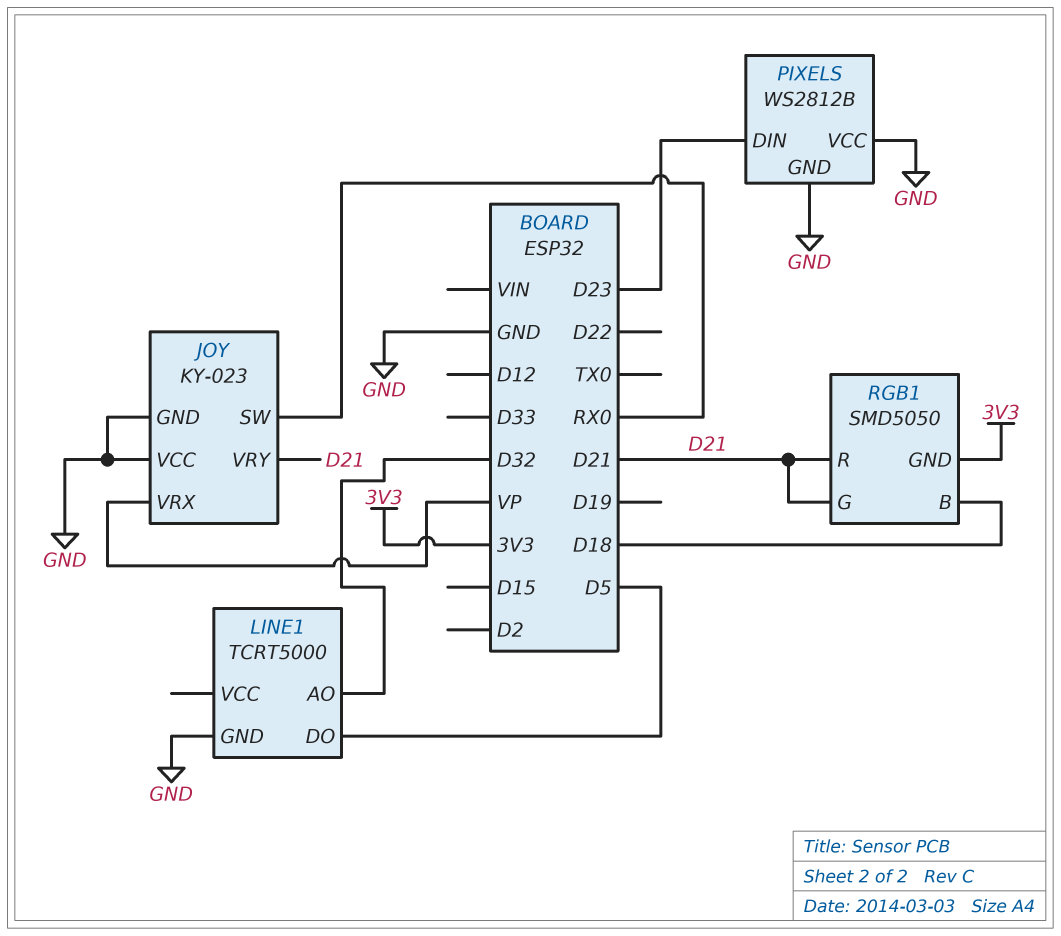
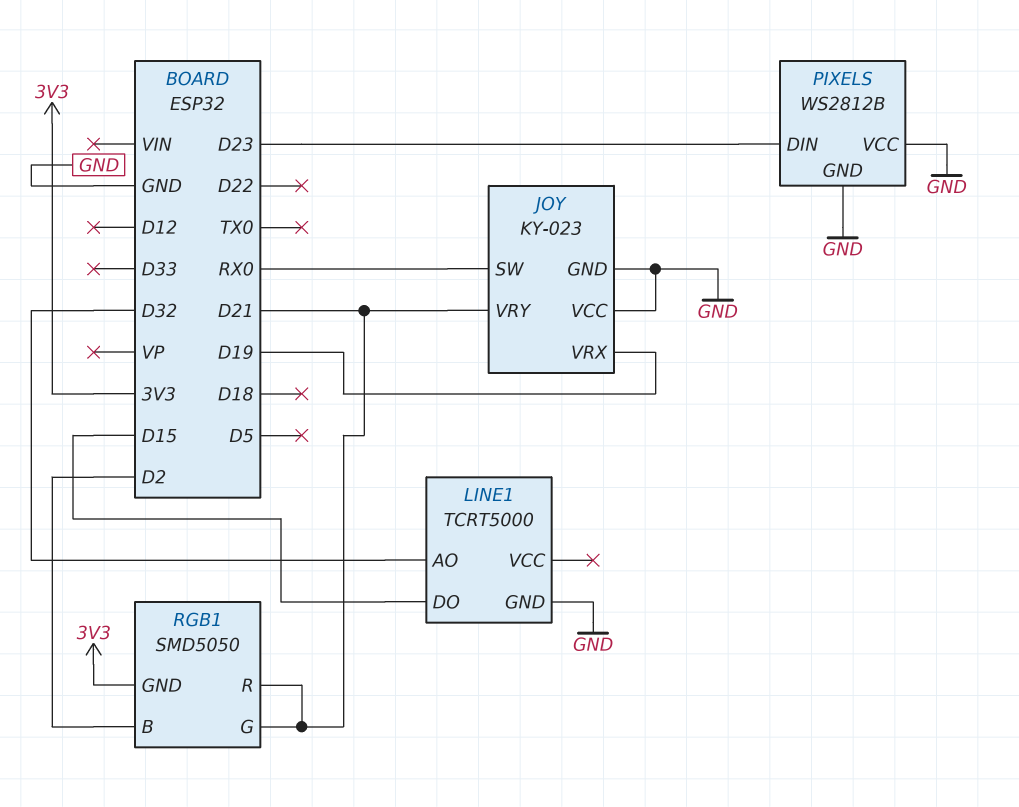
JOY pin VRX: VP -> D19
LINE1 pin DO: D5 -> D15
RGB1 pin B: D18 -> D2

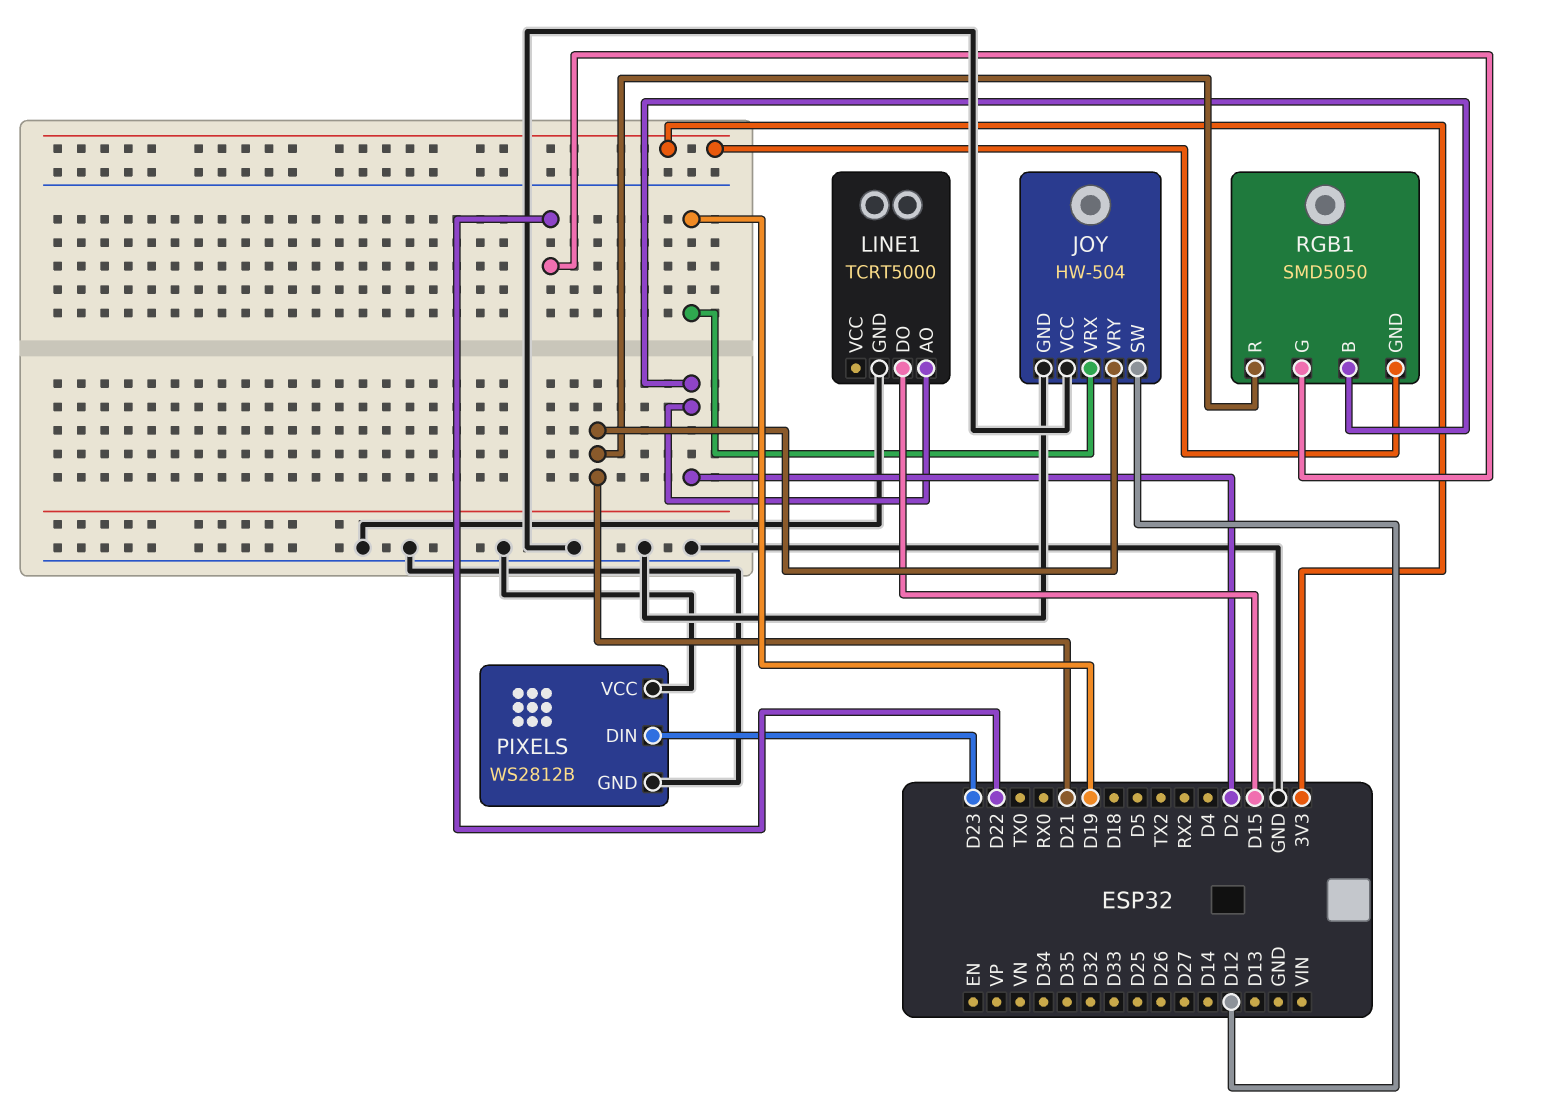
JOY: KY-023 -> HW-504
JOY pin SW: RX0 -> D12
LINE1 pin AO: D32 -> D2
RGB1 pin G: D21 -> D22

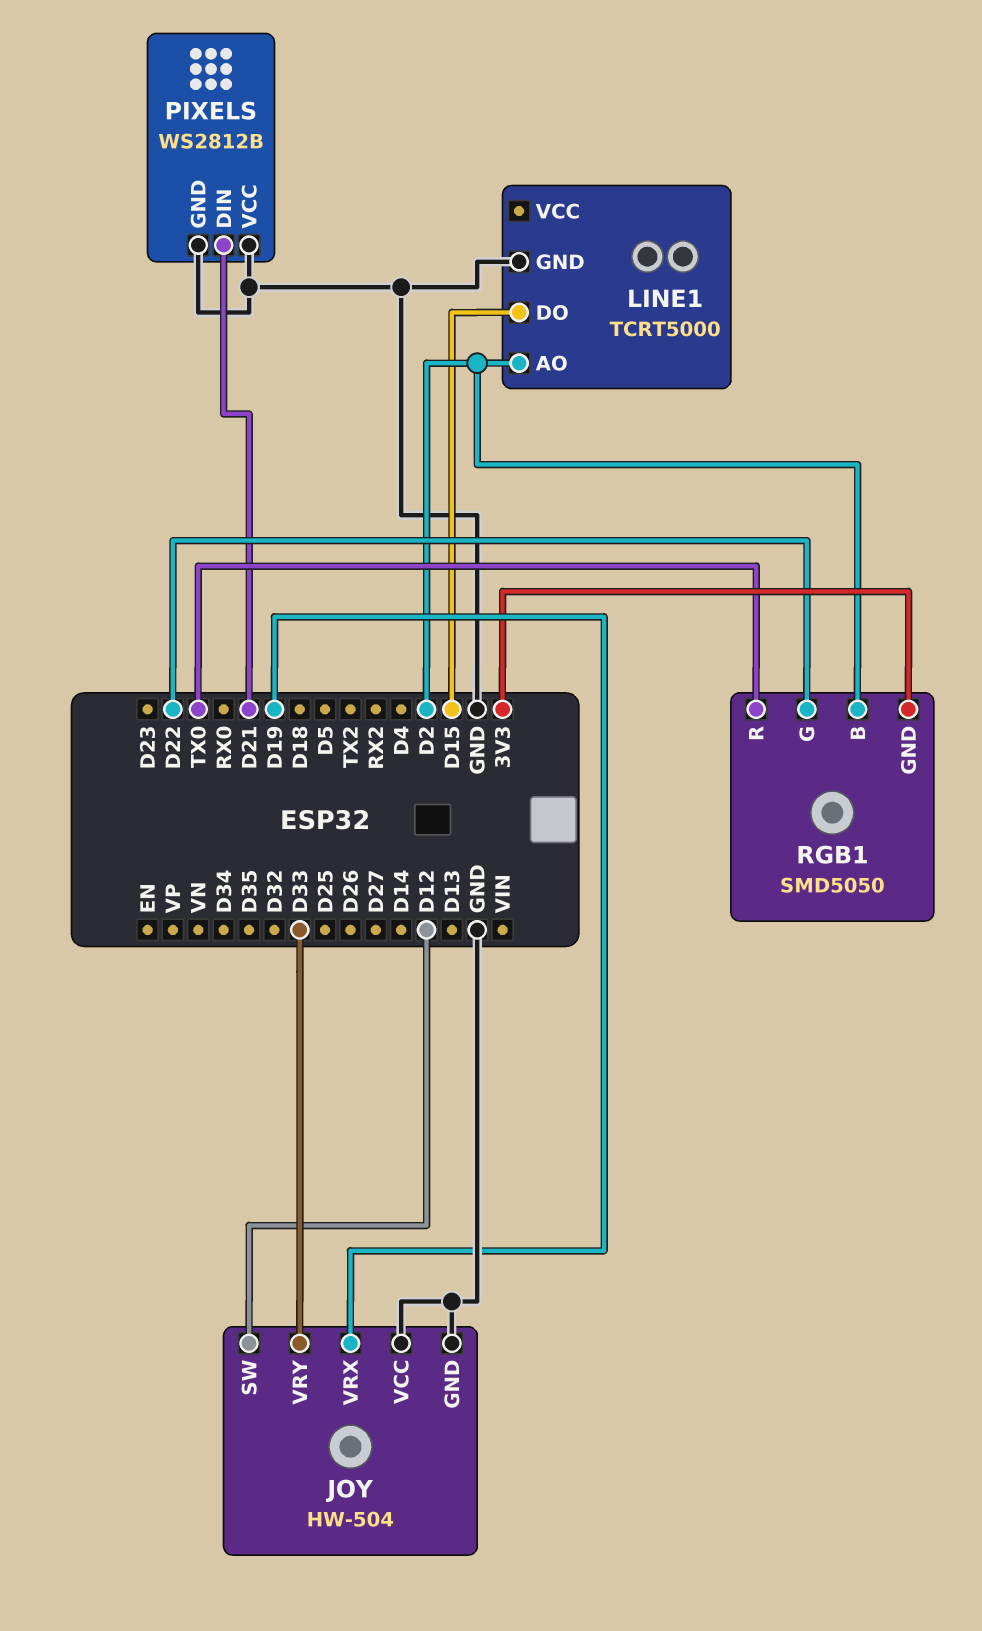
JOY pin VRY: D21 -> D33
PIXELS pin DIN: D23 -> D21
RGB1 pin R: D21 -> TX0

